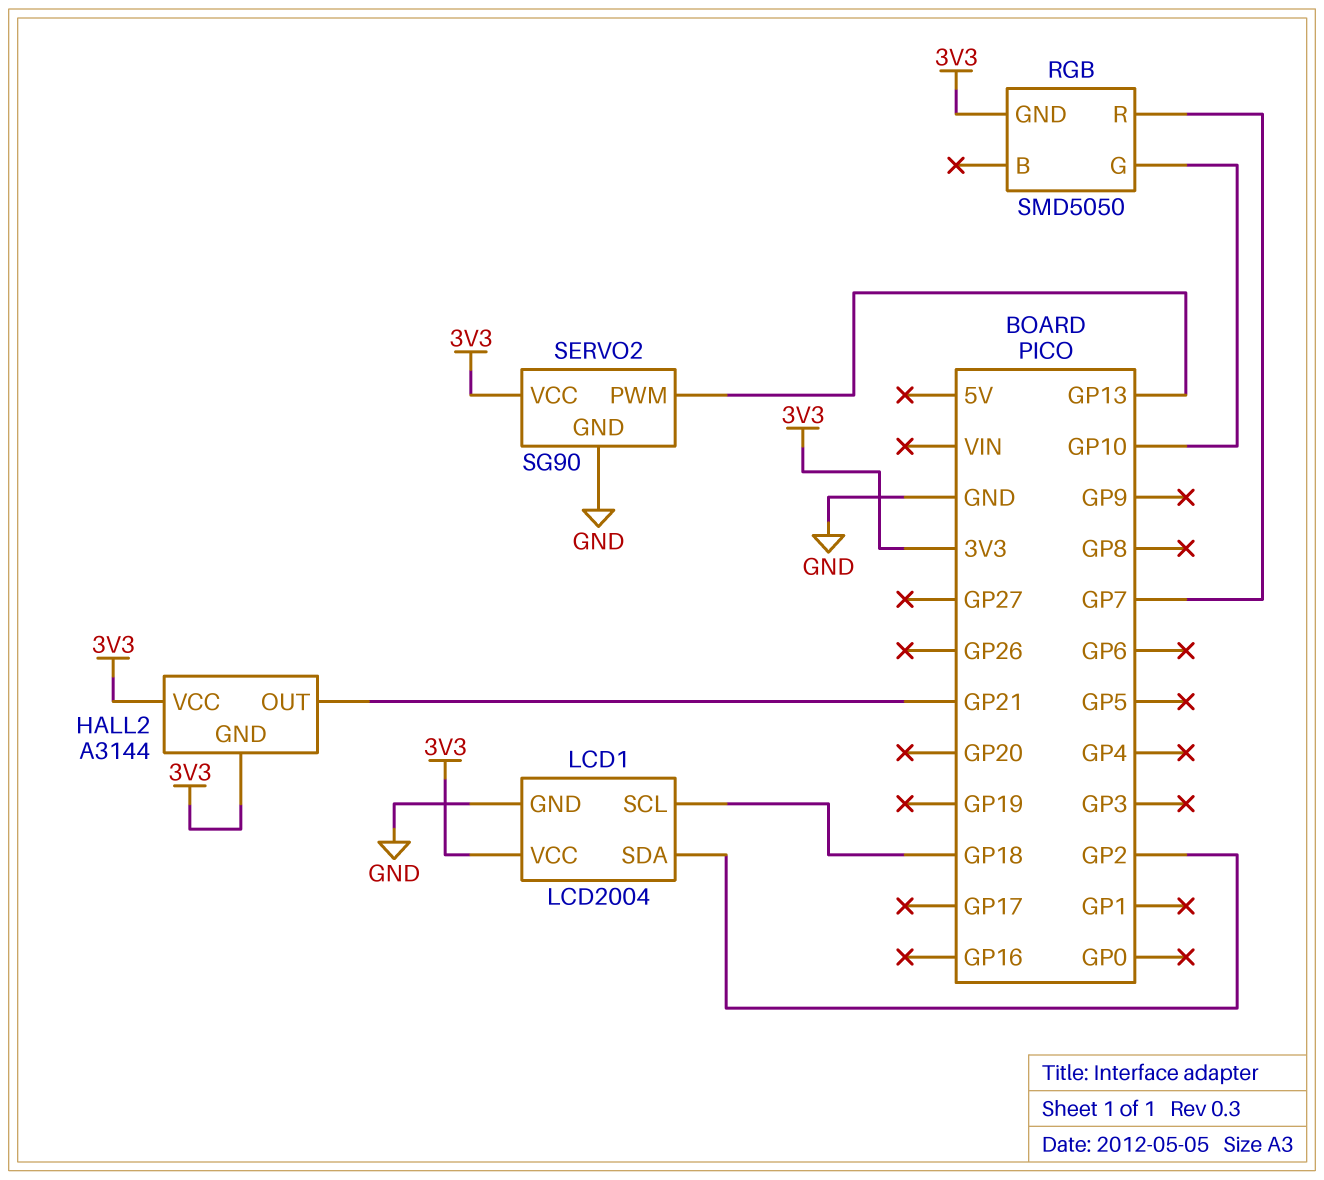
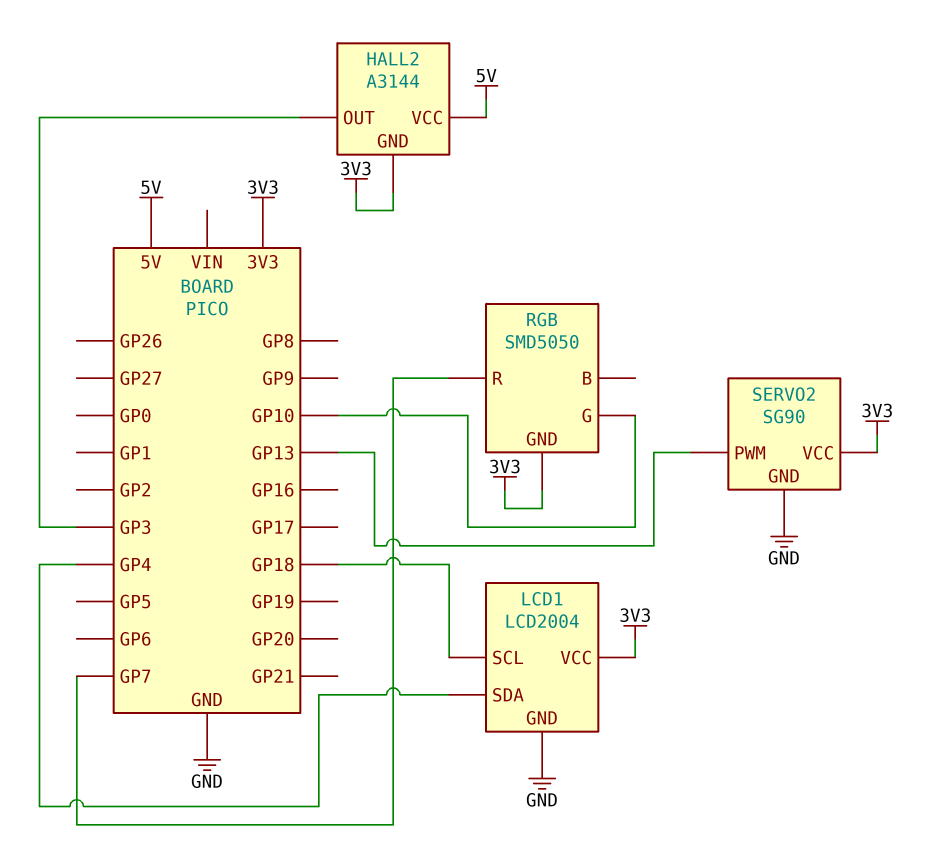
HALL2 pin OUT: GP21 -> GP3
HALL2 pin VCC: 3V3 -> 5V
LCD1 pin SDA: GP2 -> GP4

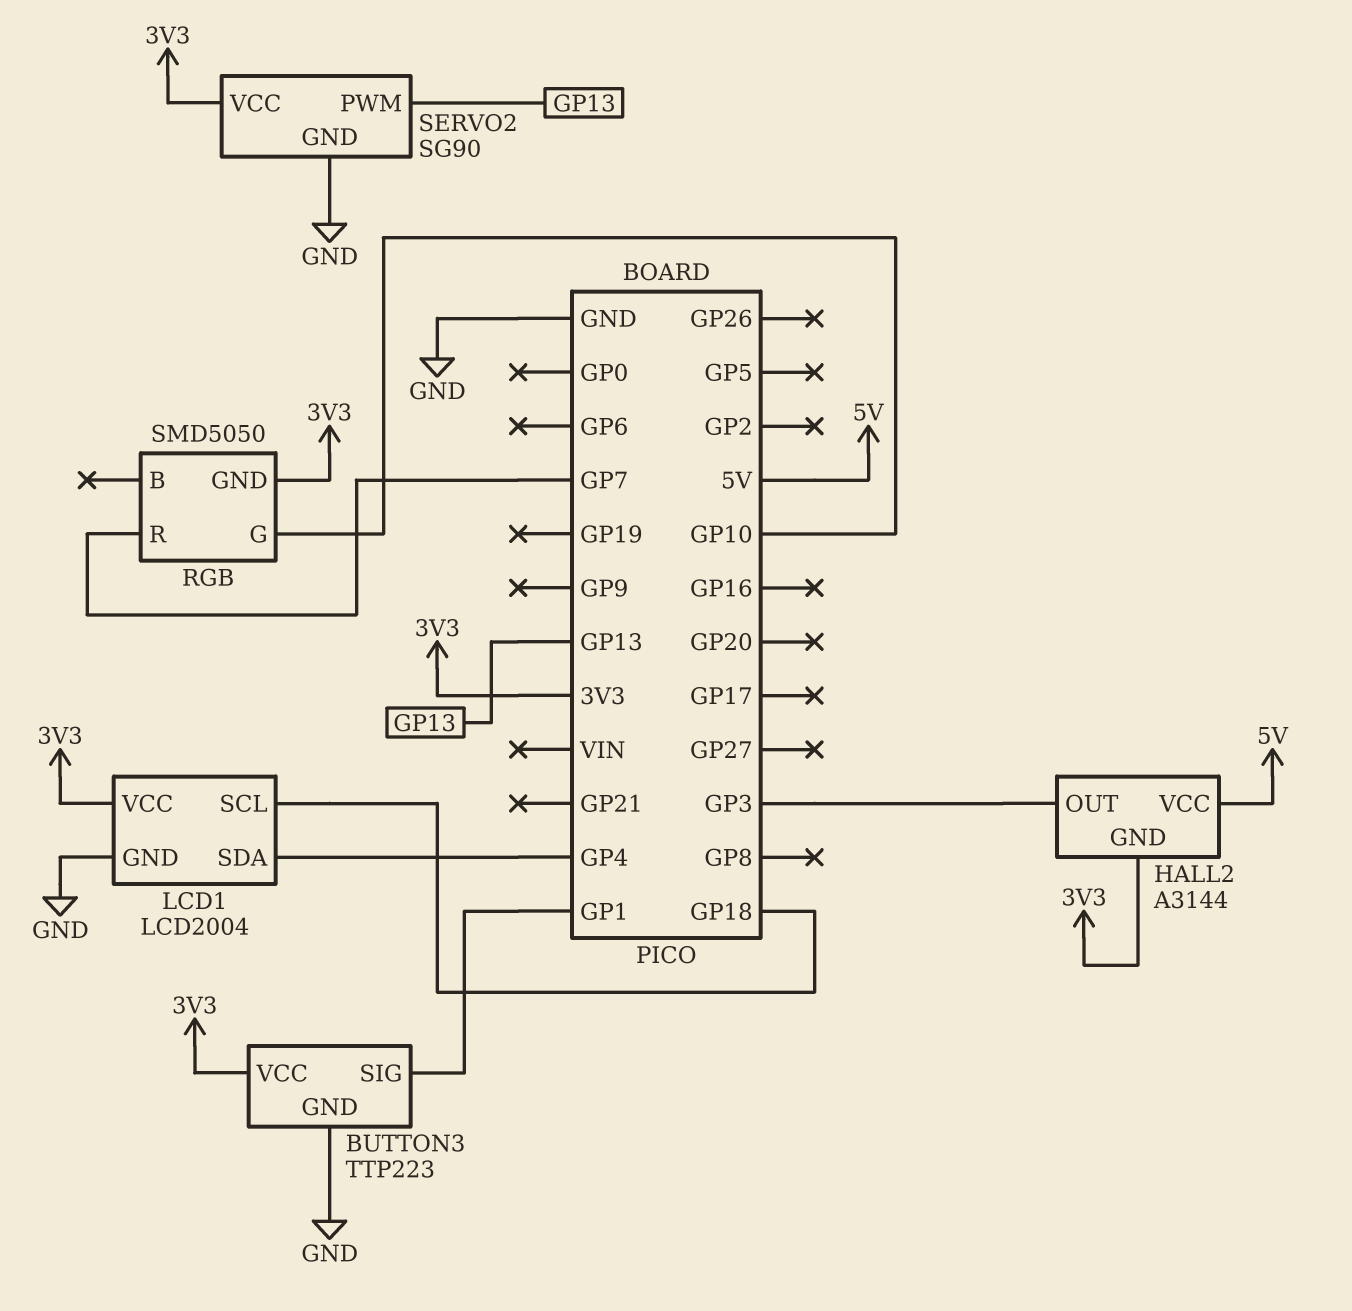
BUTTON3: none -> TTP223
BUTTON3 pin GND: none -> GND
BUTTON3 pin SIG: none -> GP1
BUTTON3 pin VCC: none -> 3V3

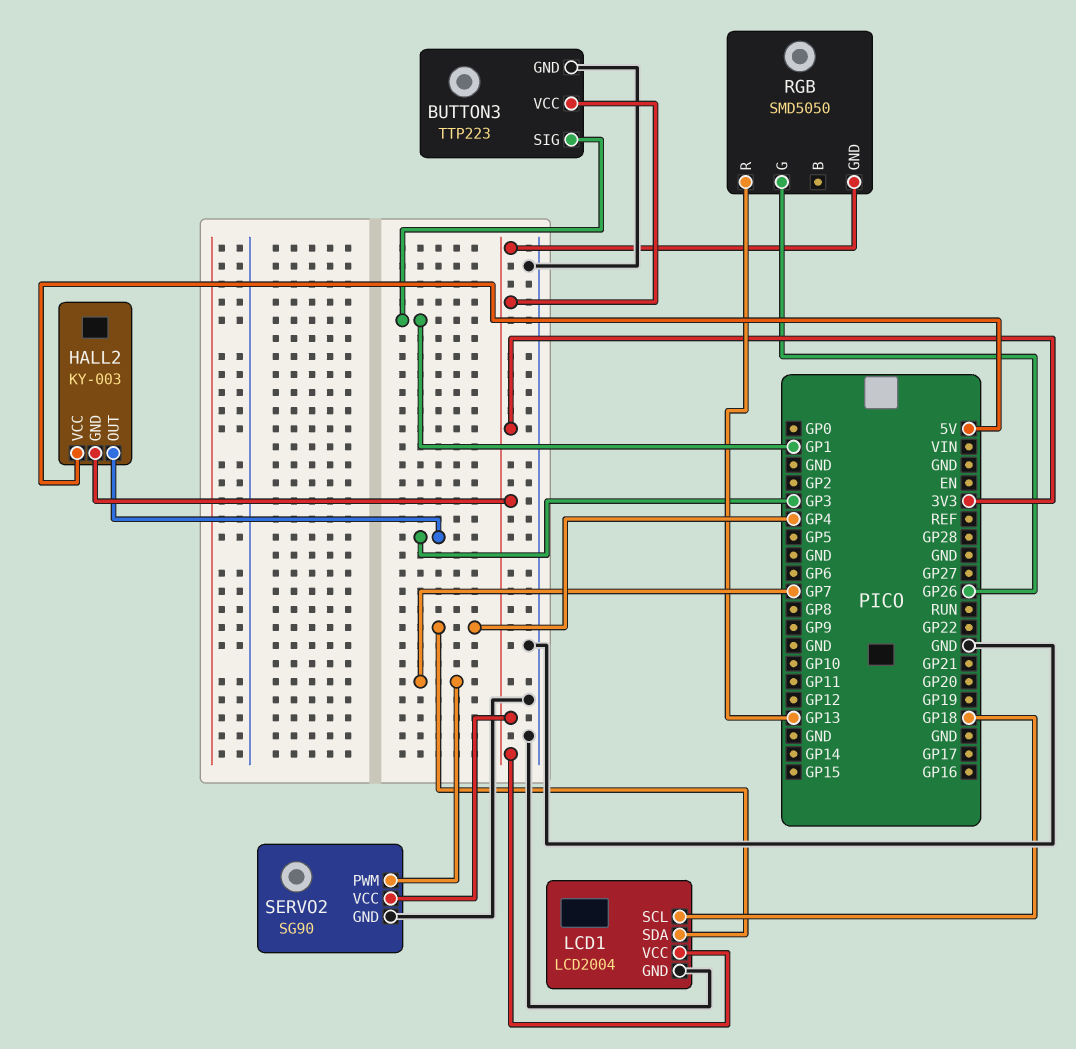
HALL2: A3144 -> KY-003
RGB pin G: GP10 -> GP26
RGB pin R: GP7 -> GP13
SERVO2 pin PWM: GP13 -> GP7

